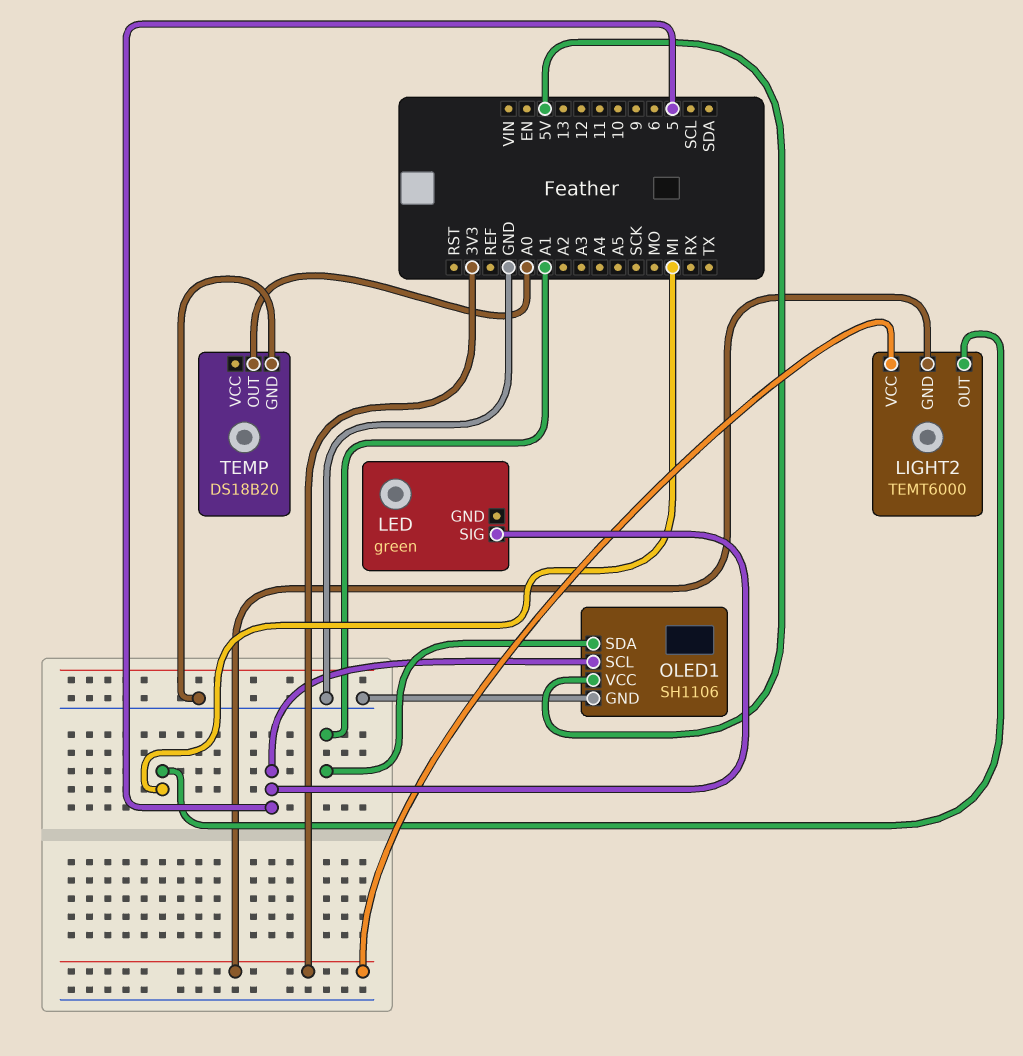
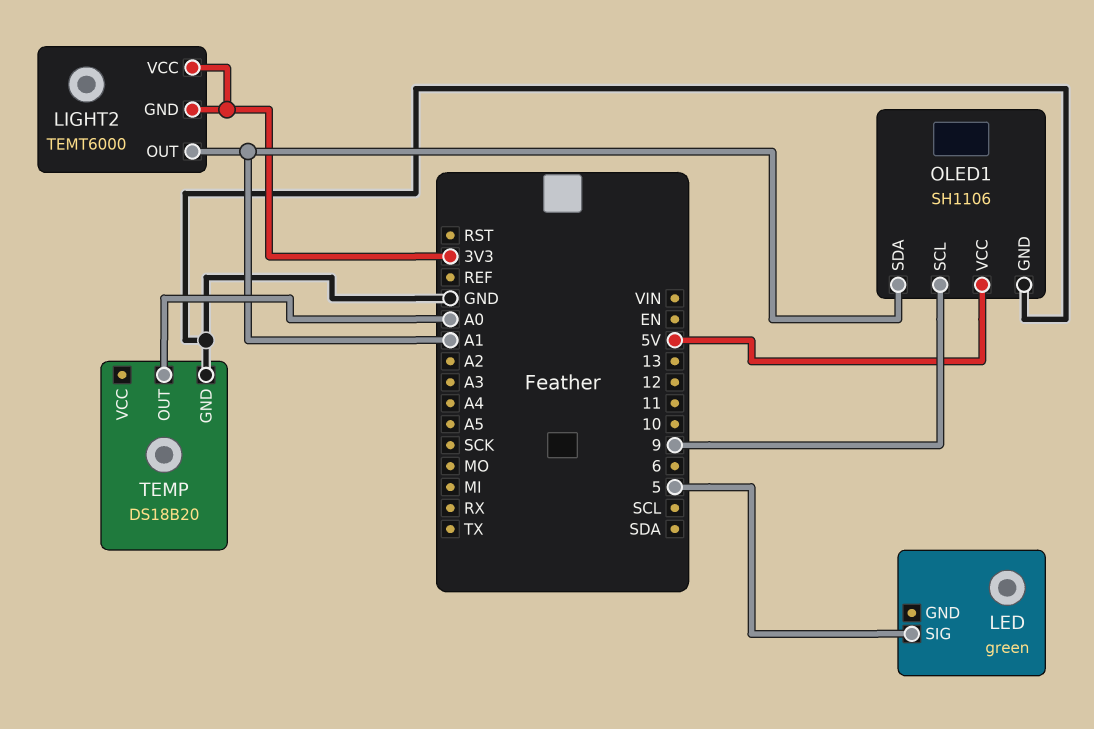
LIGHT2 pin OUT: MI -> A1
OLED1 pin SCL: 5 -> 9

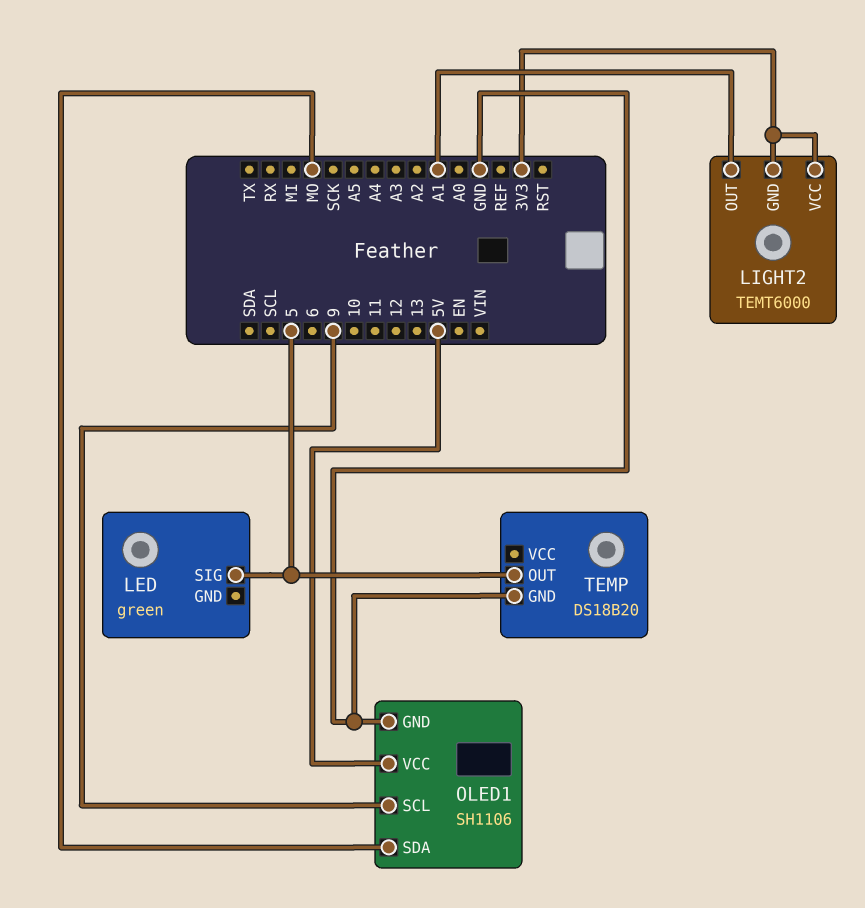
OLED1 pin SDA: A1 -> MO
TEMP pin OUT: A0 -> 5

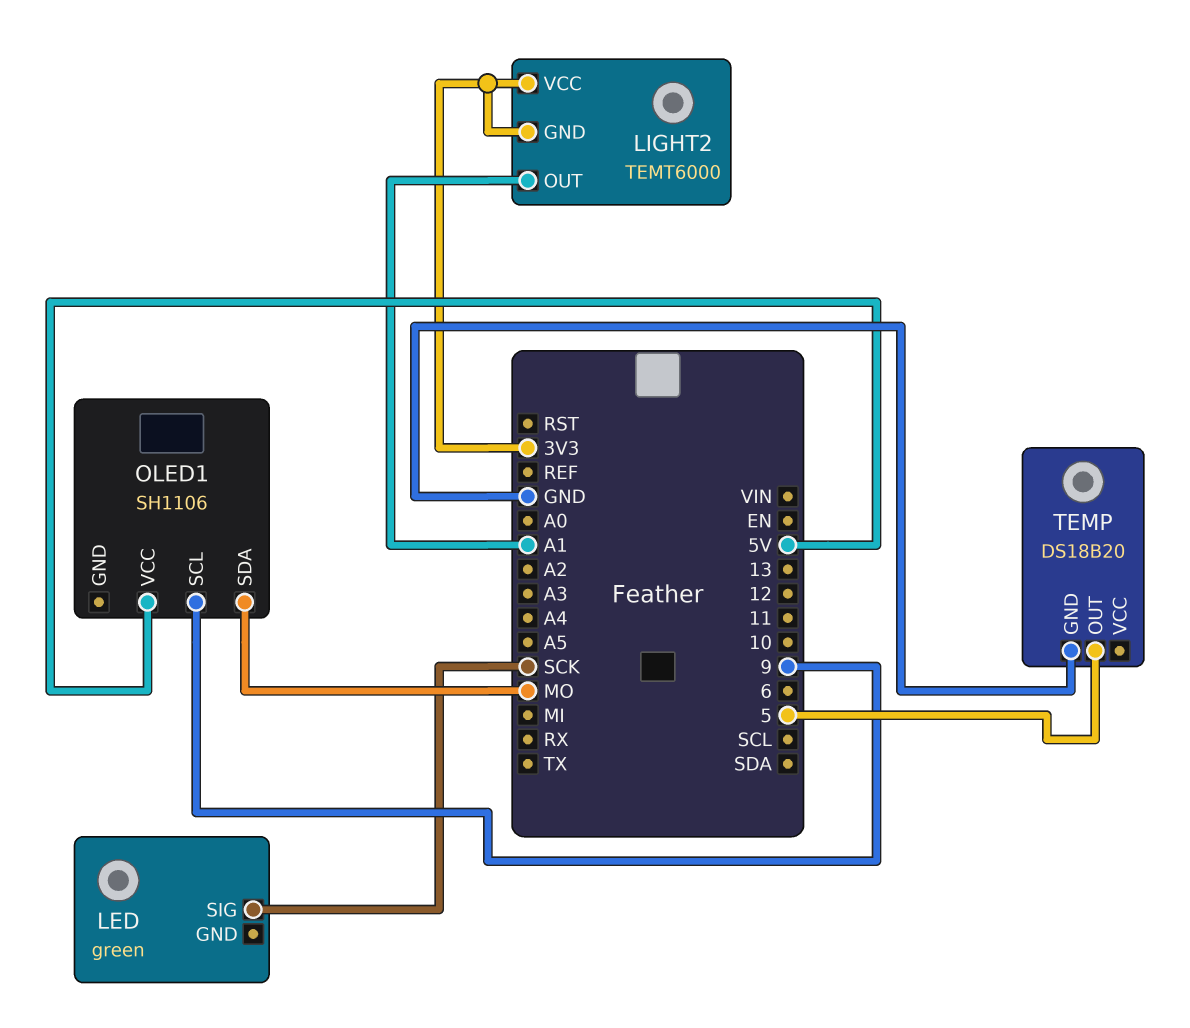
LED pin SIG: 5 -> SCK
OLED1 pin GND: GND -> none

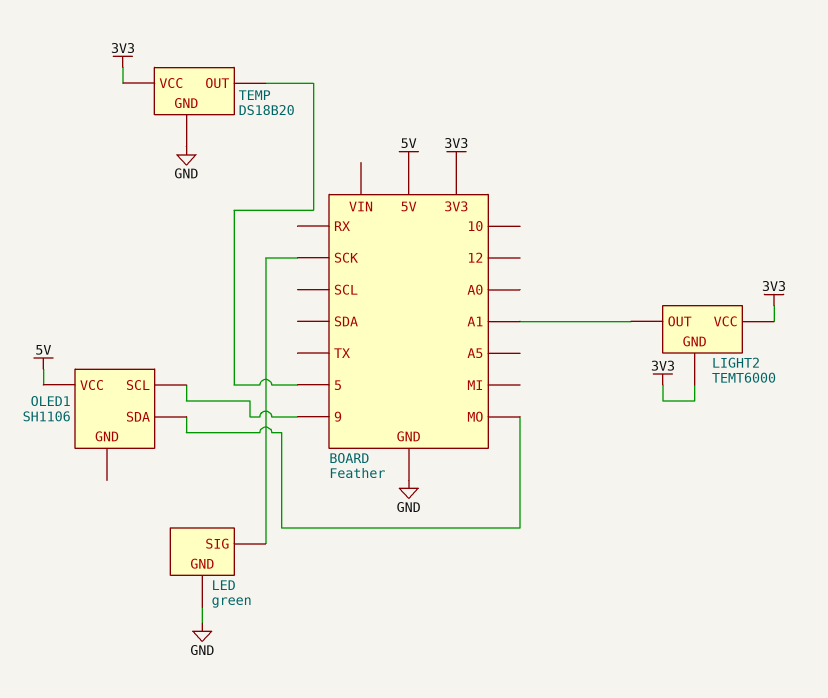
LED pin GND: none -> GND
TEMP pin VCC: none -> 3V3

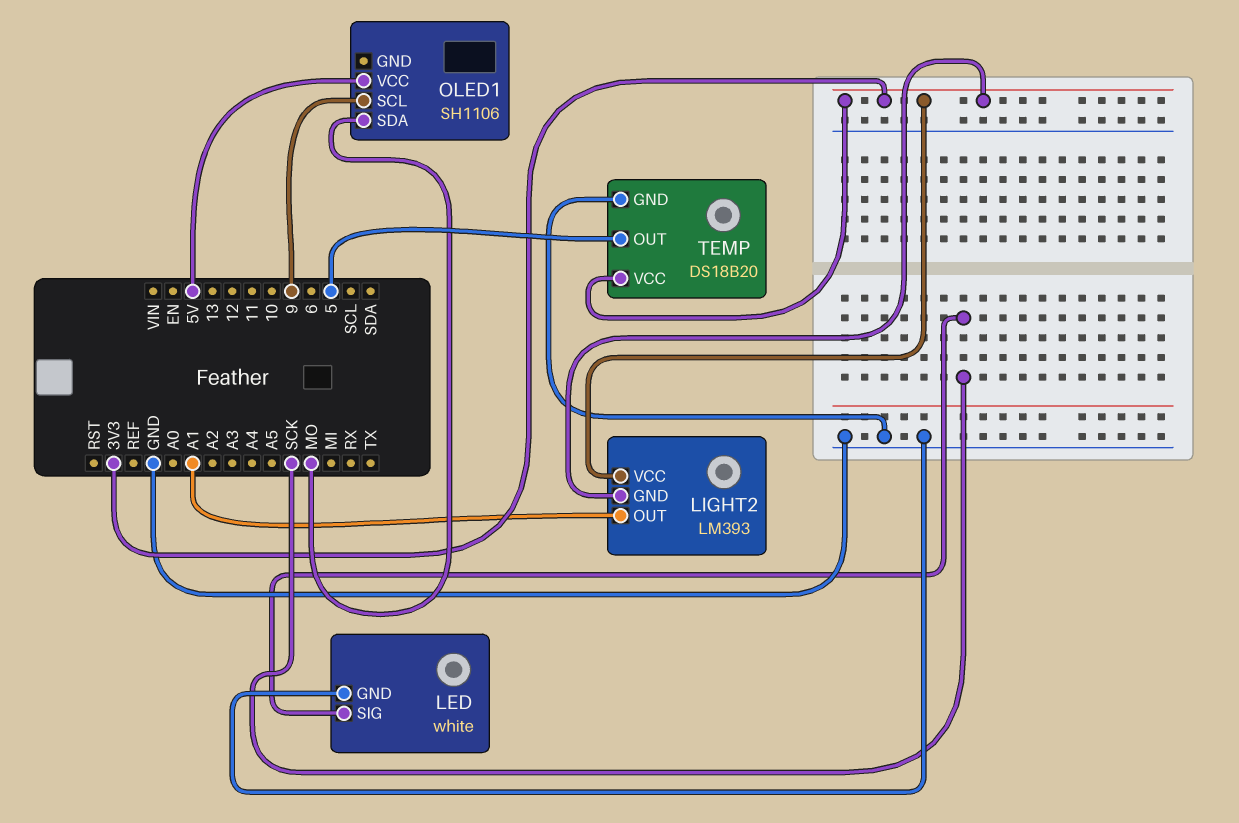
LED: green -> white
LIGHT2: TEMT6000 -> LM393

